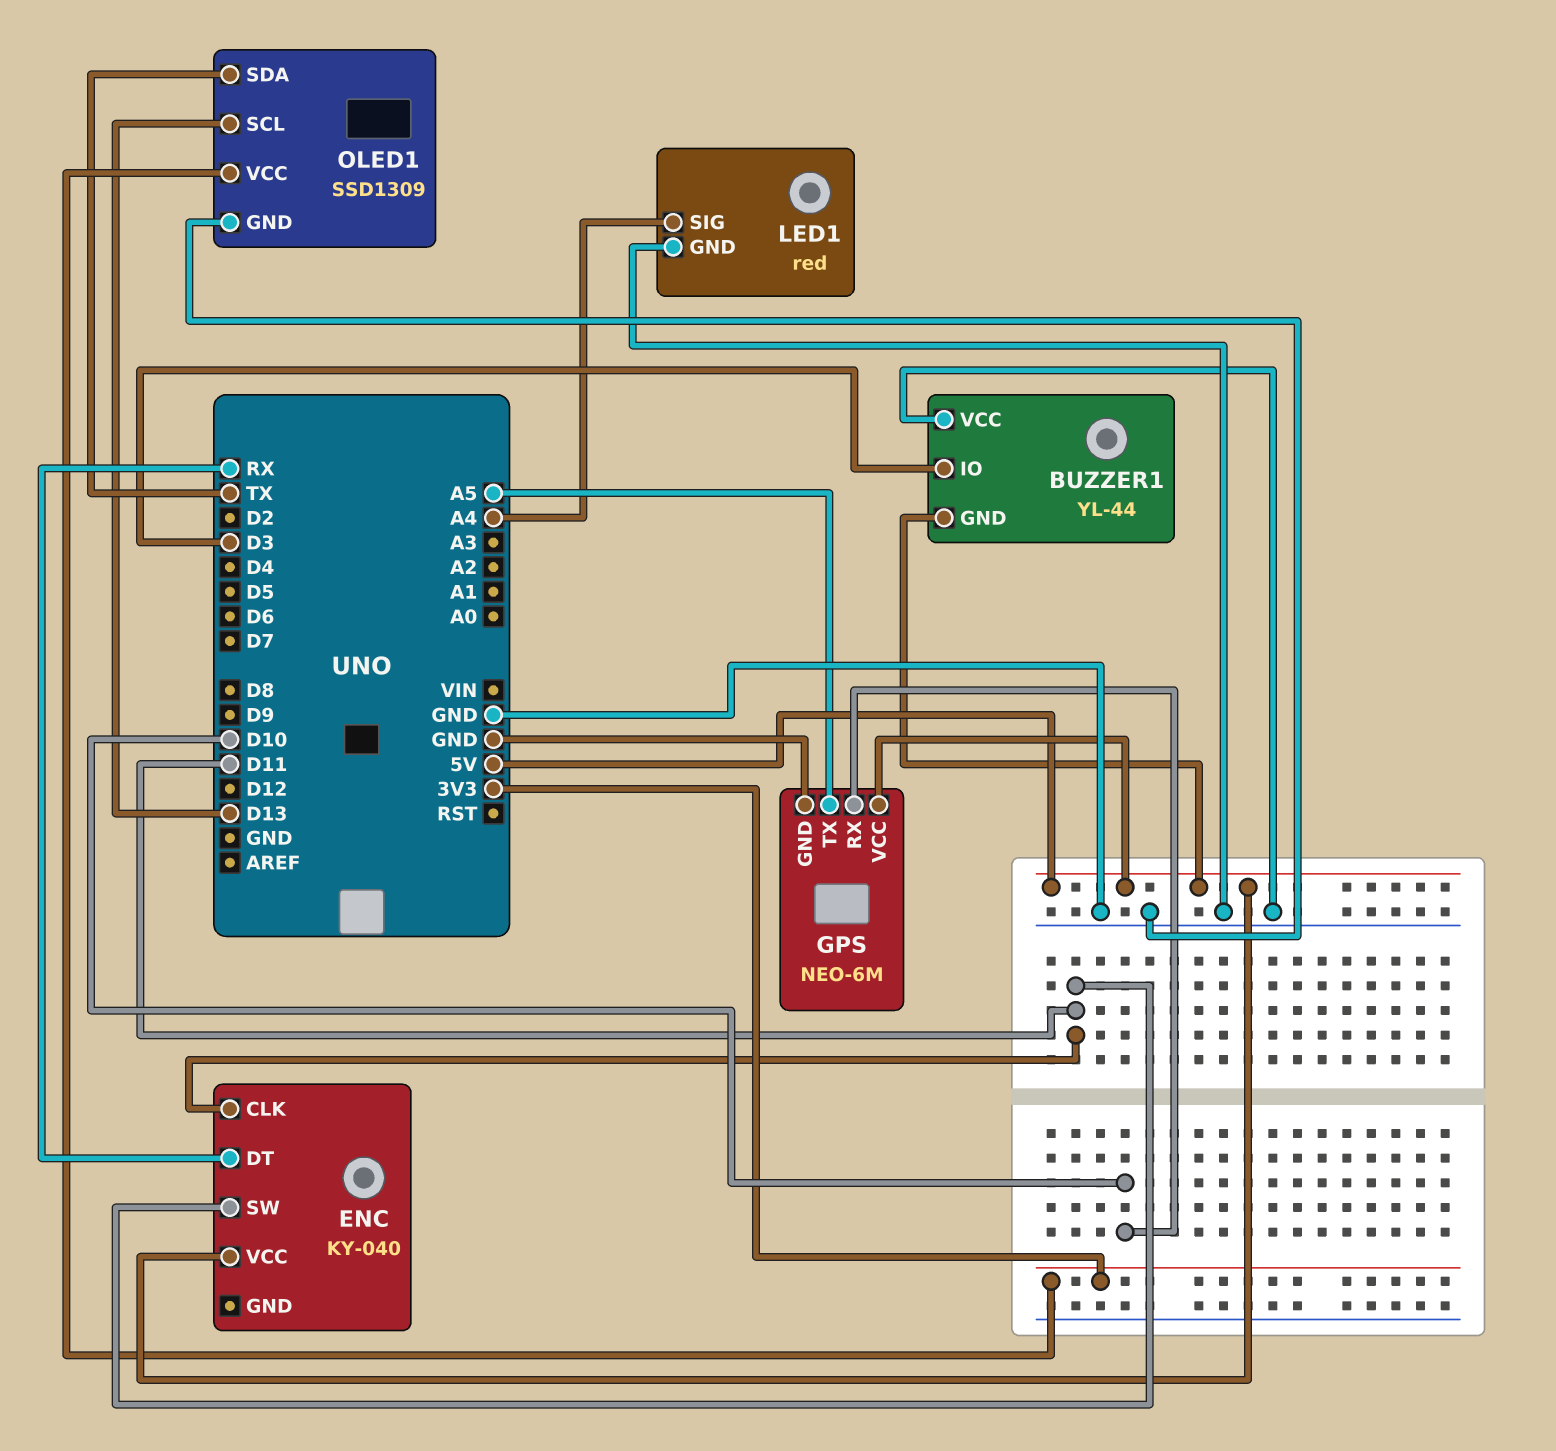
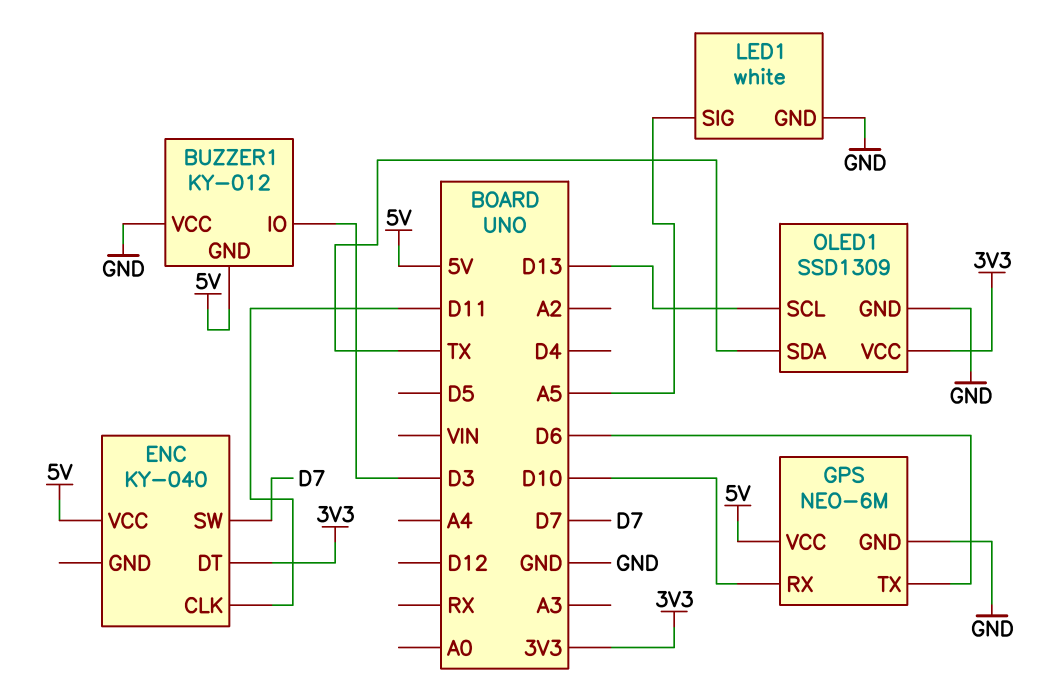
BUZZER1: YL-44 -> KY-012
ENC pin DT: RX -> 3V3
ENC pin SW: D11 -> D7
GPS pin TX: A5 -> D6
LED1: red -> white
LED1 pin SIG: A4 -> A5

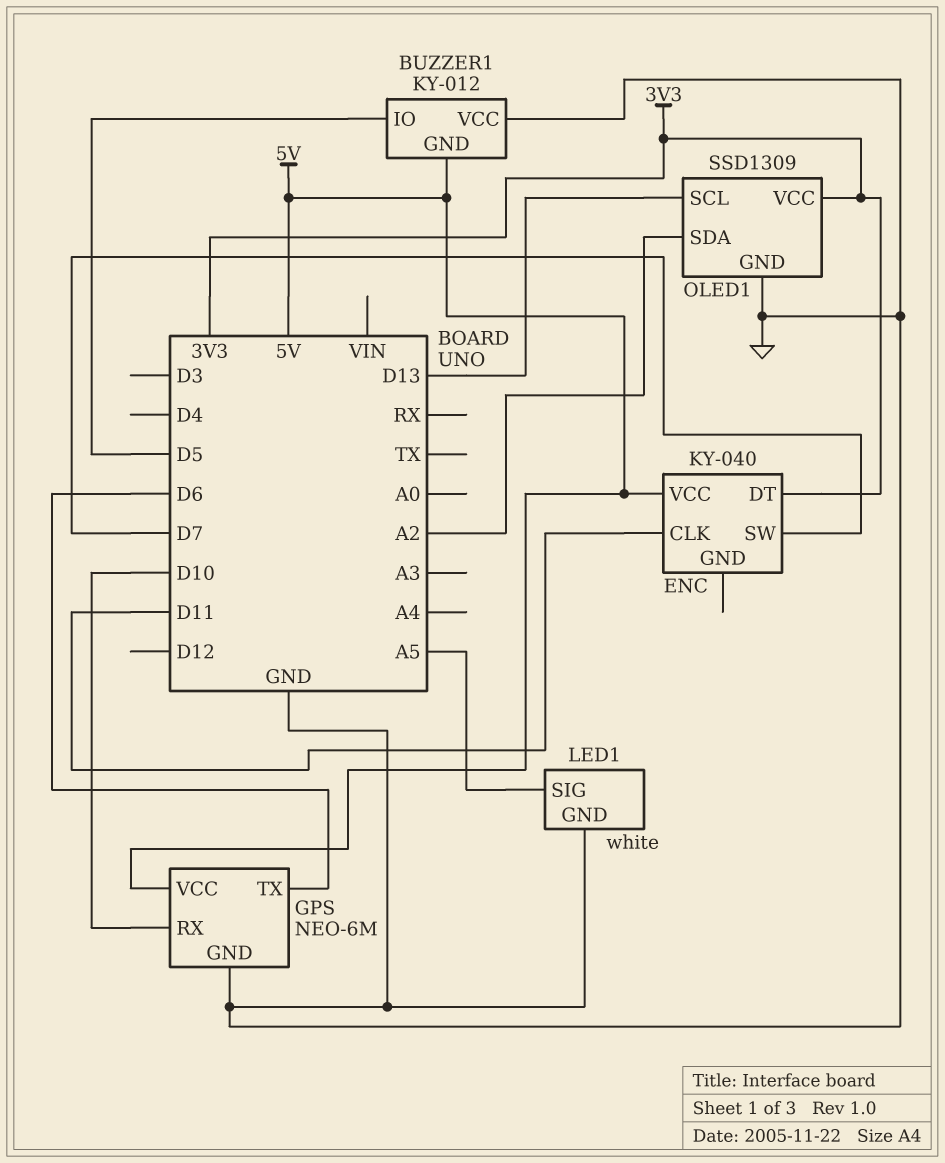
BUZZER1 pin IO: D3 -> D5
OLED1 pin SDA: TX -> A2

